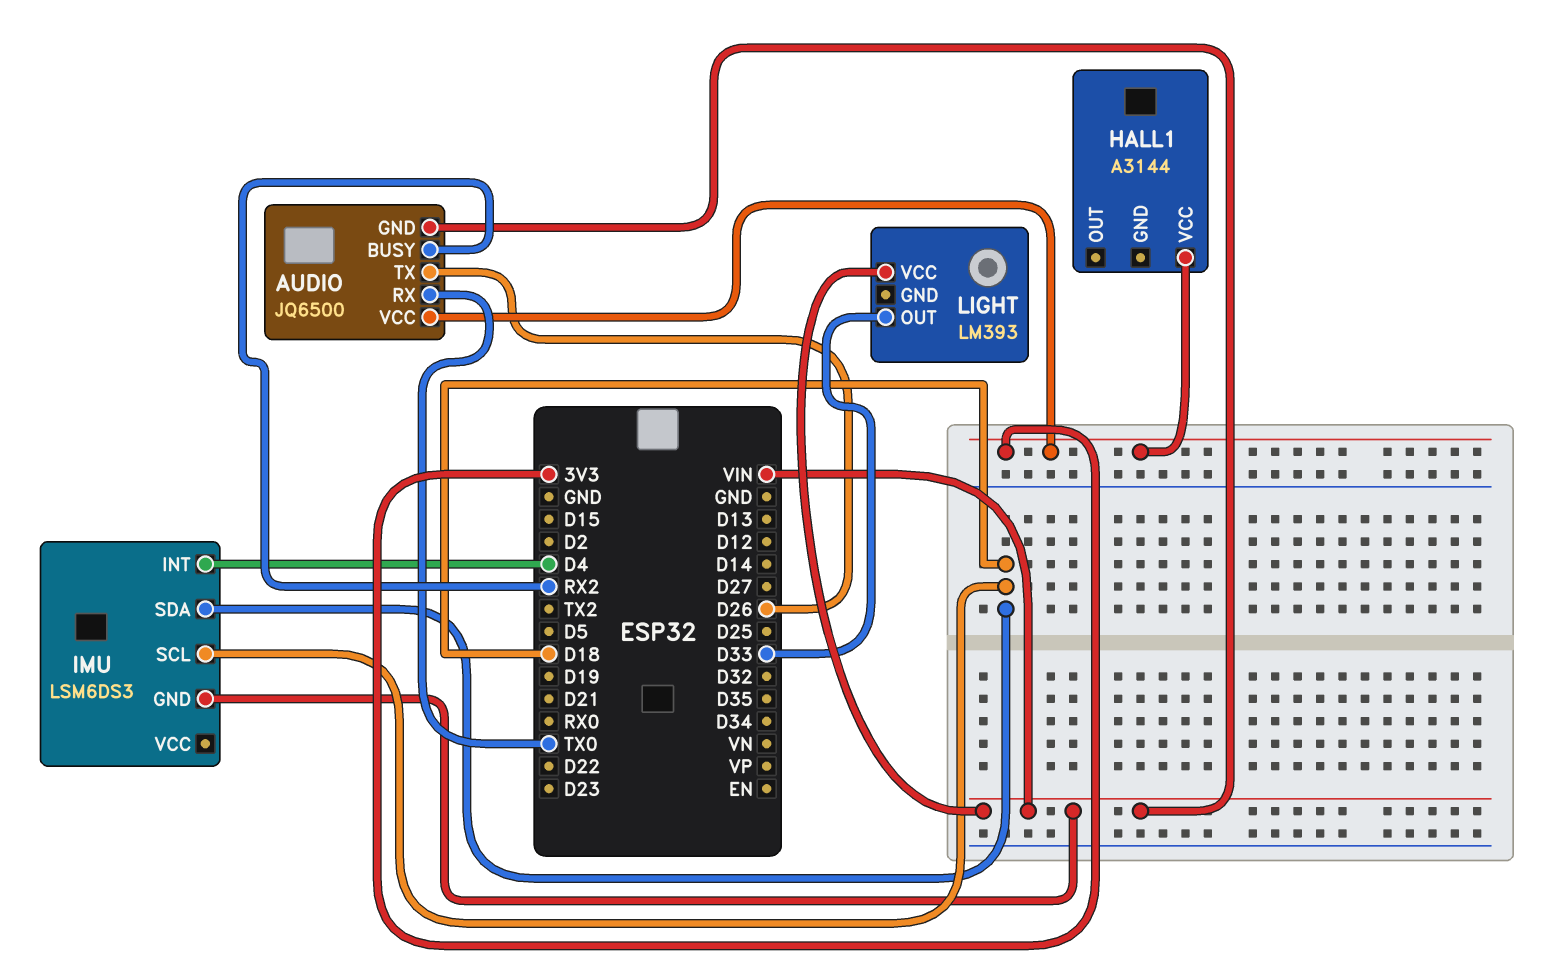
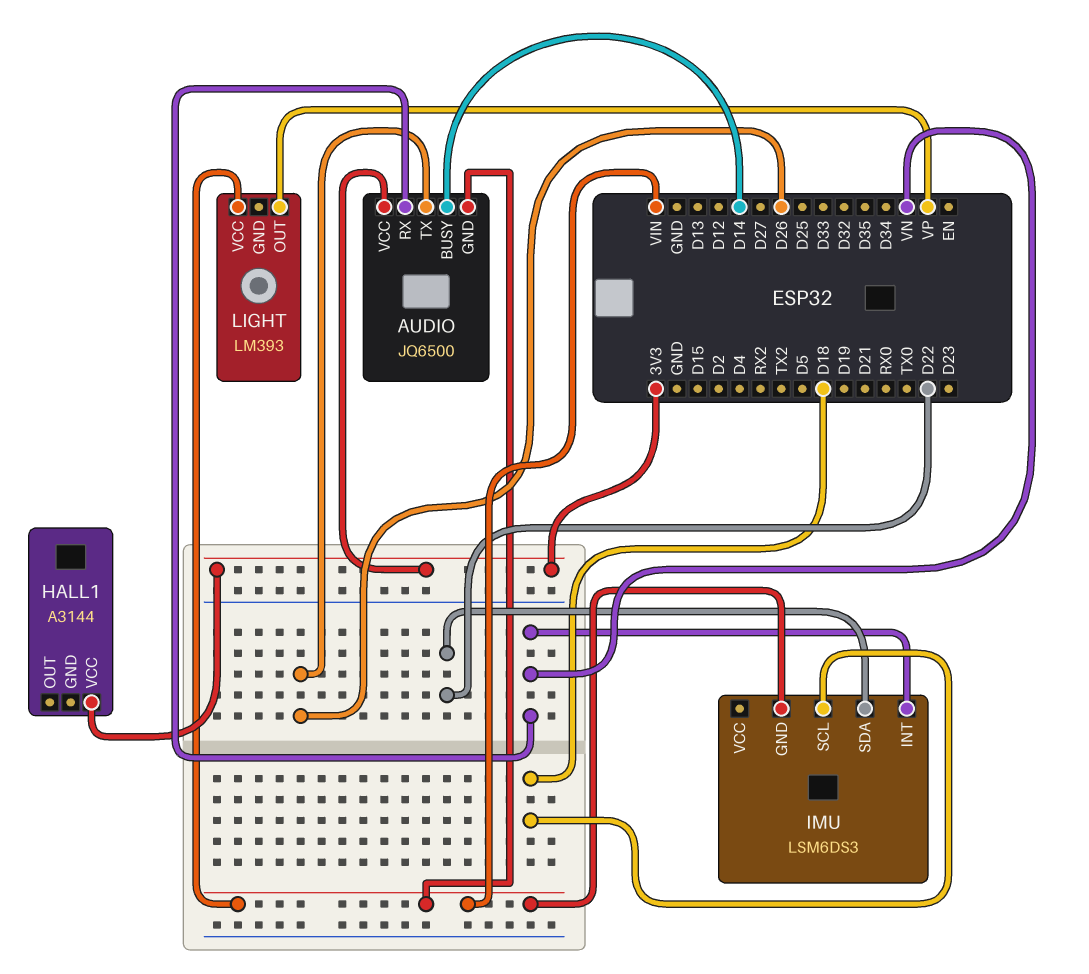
AUDIO pin BUSY: RX2 -> D14
AUDIO pin RX: TX0 -> VN
IMU pin INT: D4 -> VN
IMU pin SDA: D18 -> D22
LIGHT pin OUT: D33 -> VP

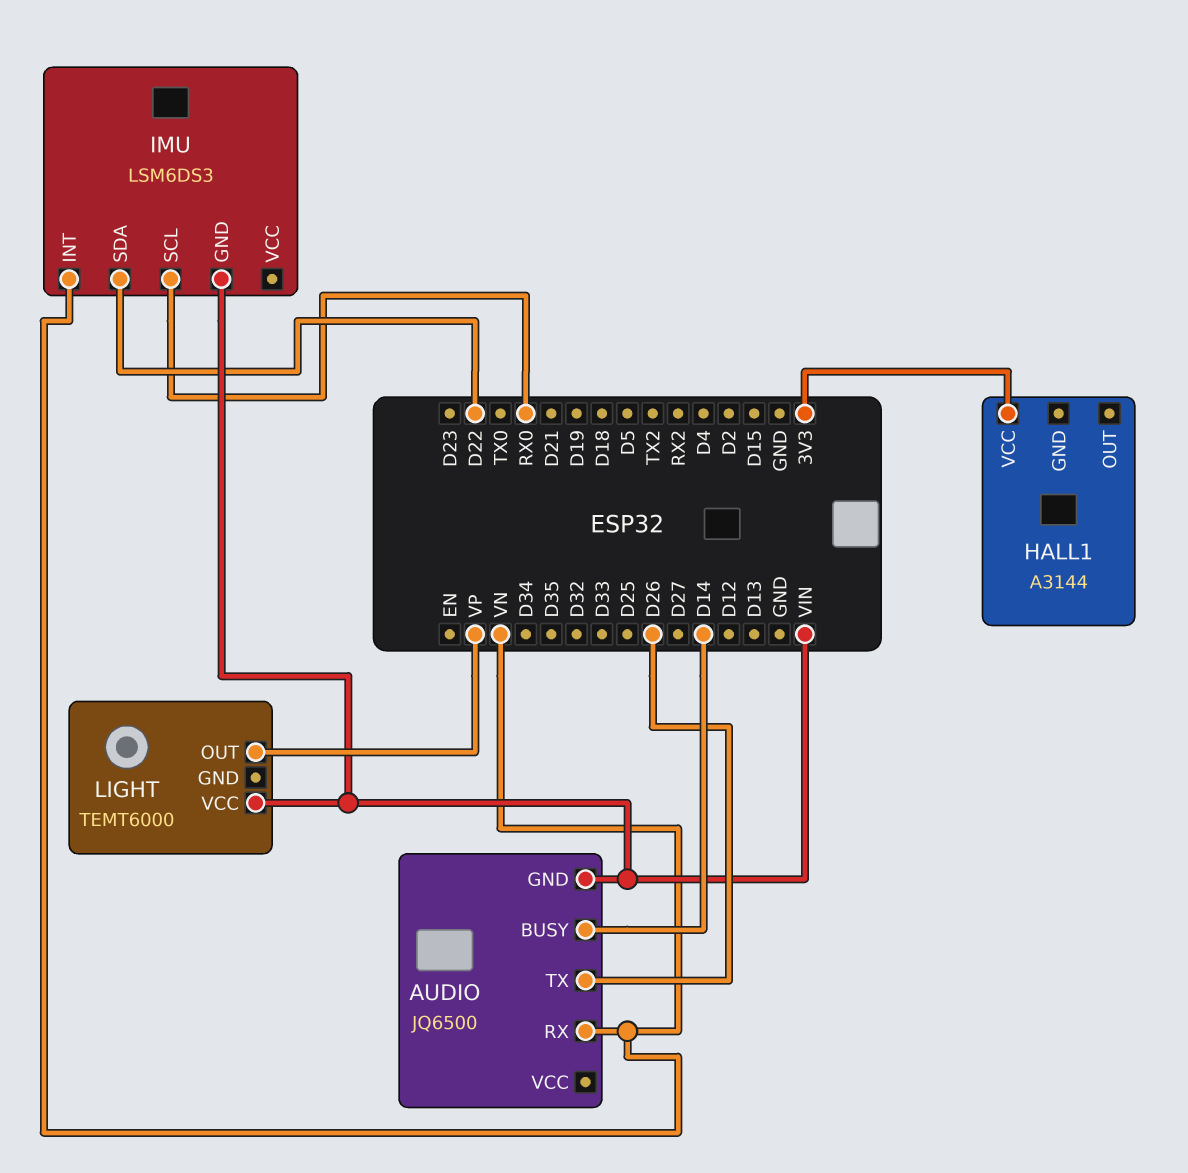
AUDIO pin VCC: 3V3 -> none
IMU pin SCL: D18 -> RX0
LIGHT: LM393 -> TEMT6000

